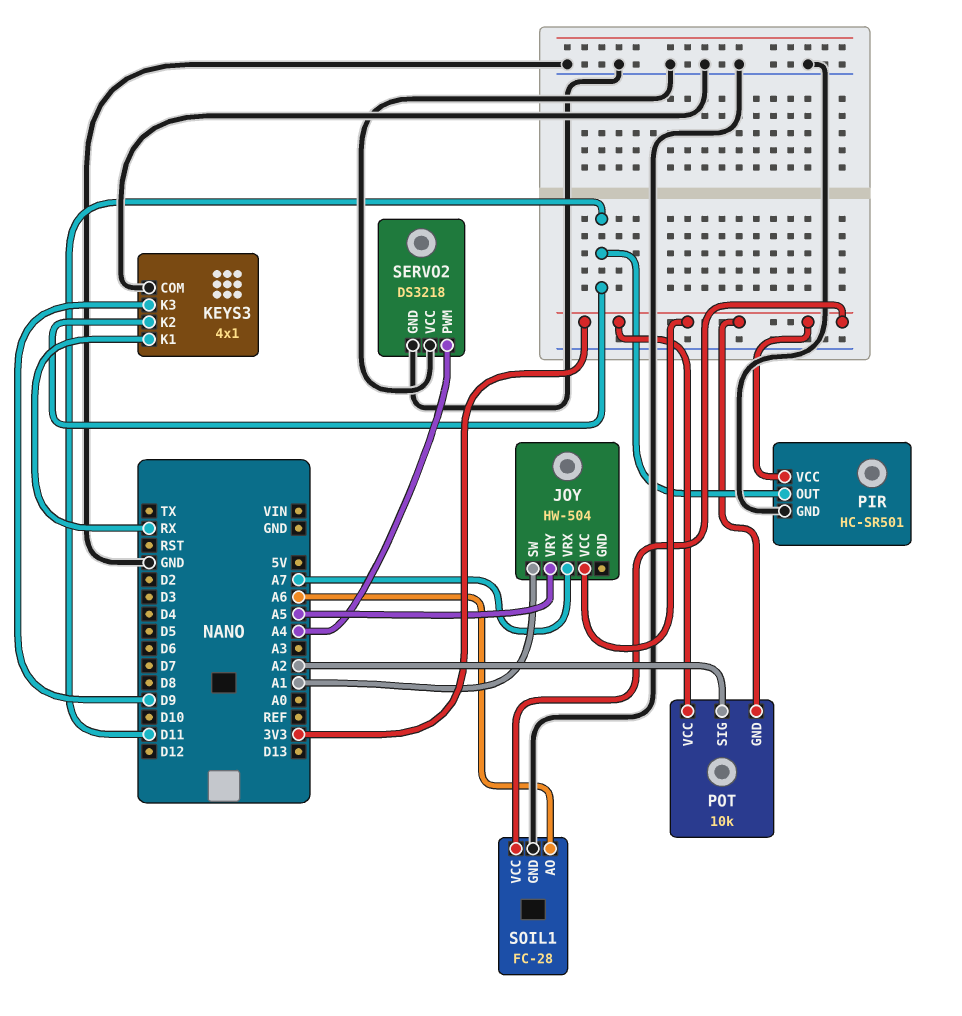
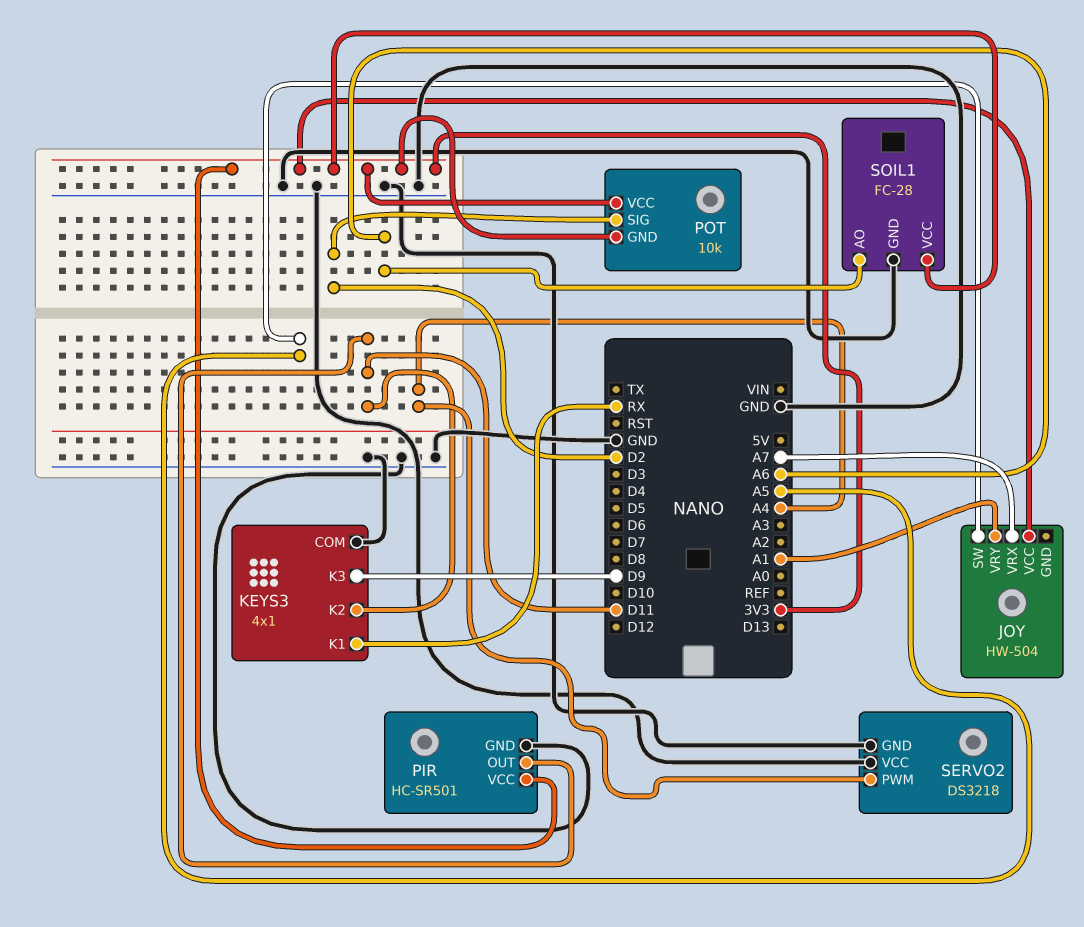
JOY pin SW: A1 -> A5
JOY pin VRY: A5 -> A1
POT pin SIG: A2 -> D2

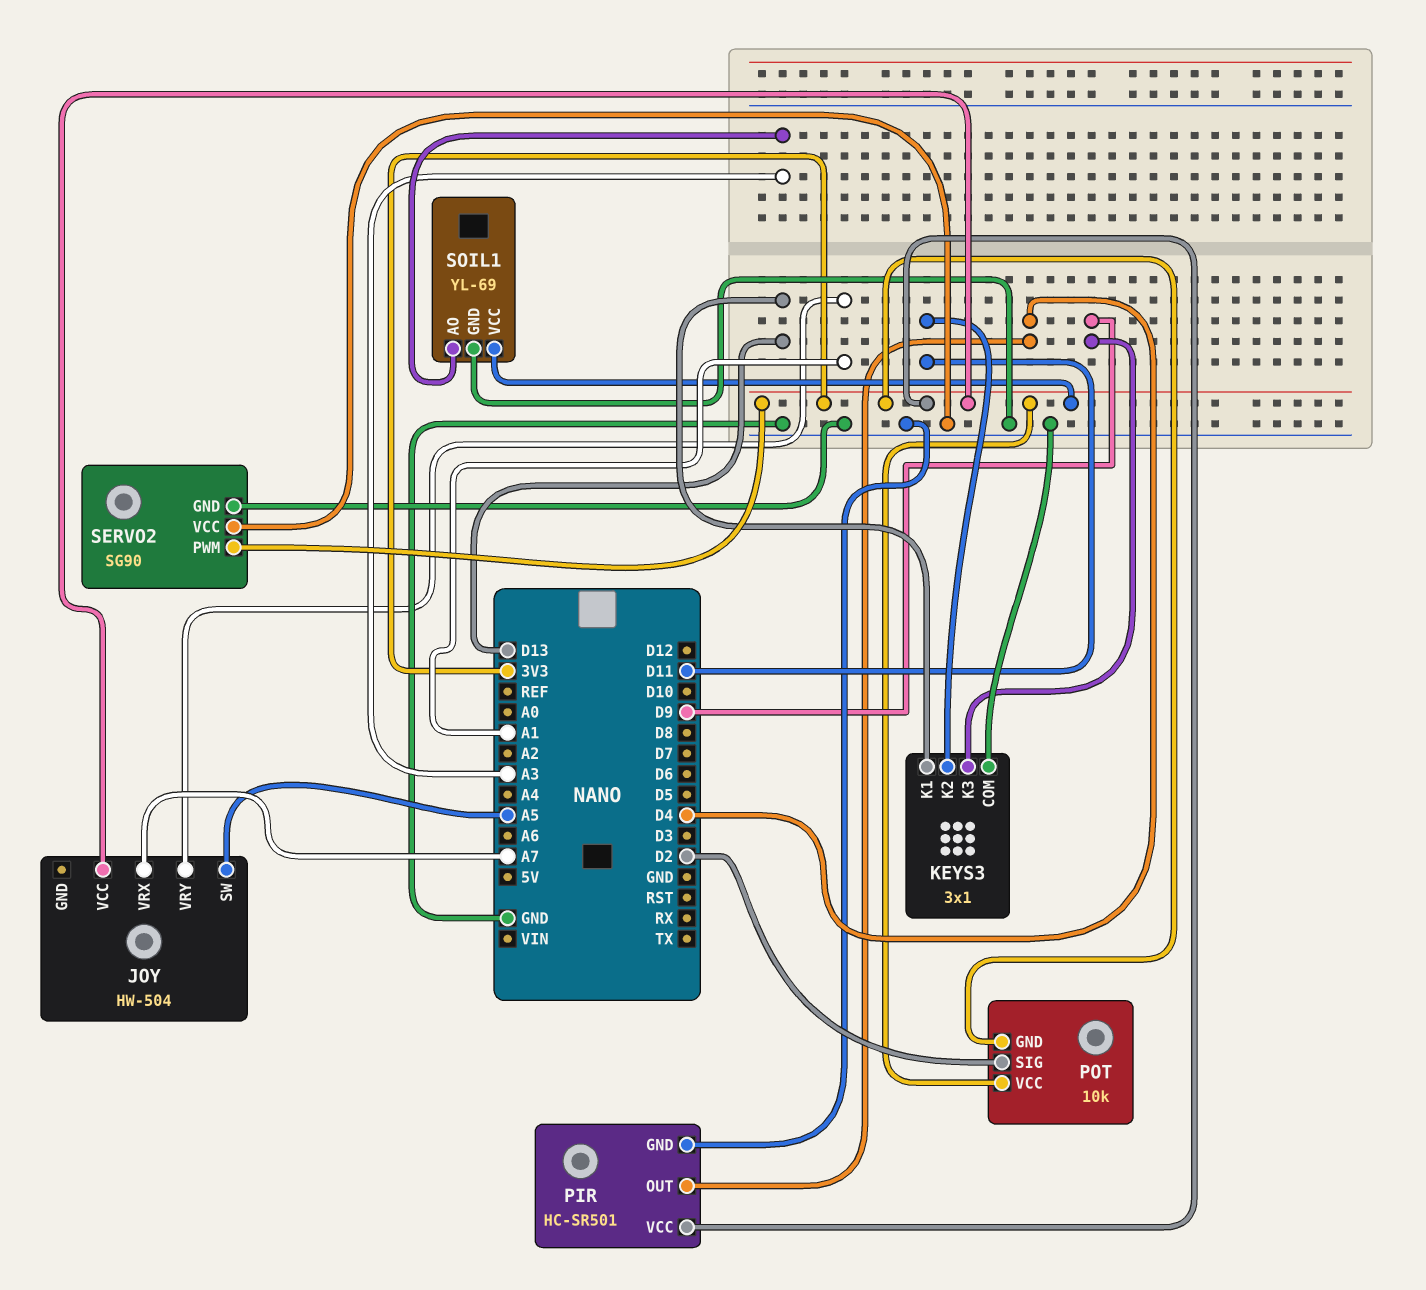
KEYS3: 4x1 -> 3x1
KEYS3 pin K1: RX -> D13
PIR pin OUT: D11 -> D4
SERVO2: DS3218 -> SG90
SERVO2 pin PWM: A4 -> 3V3
SOIL1: FC-28 -> YL-69
SOIL1 pin AO: A6 -> A3

